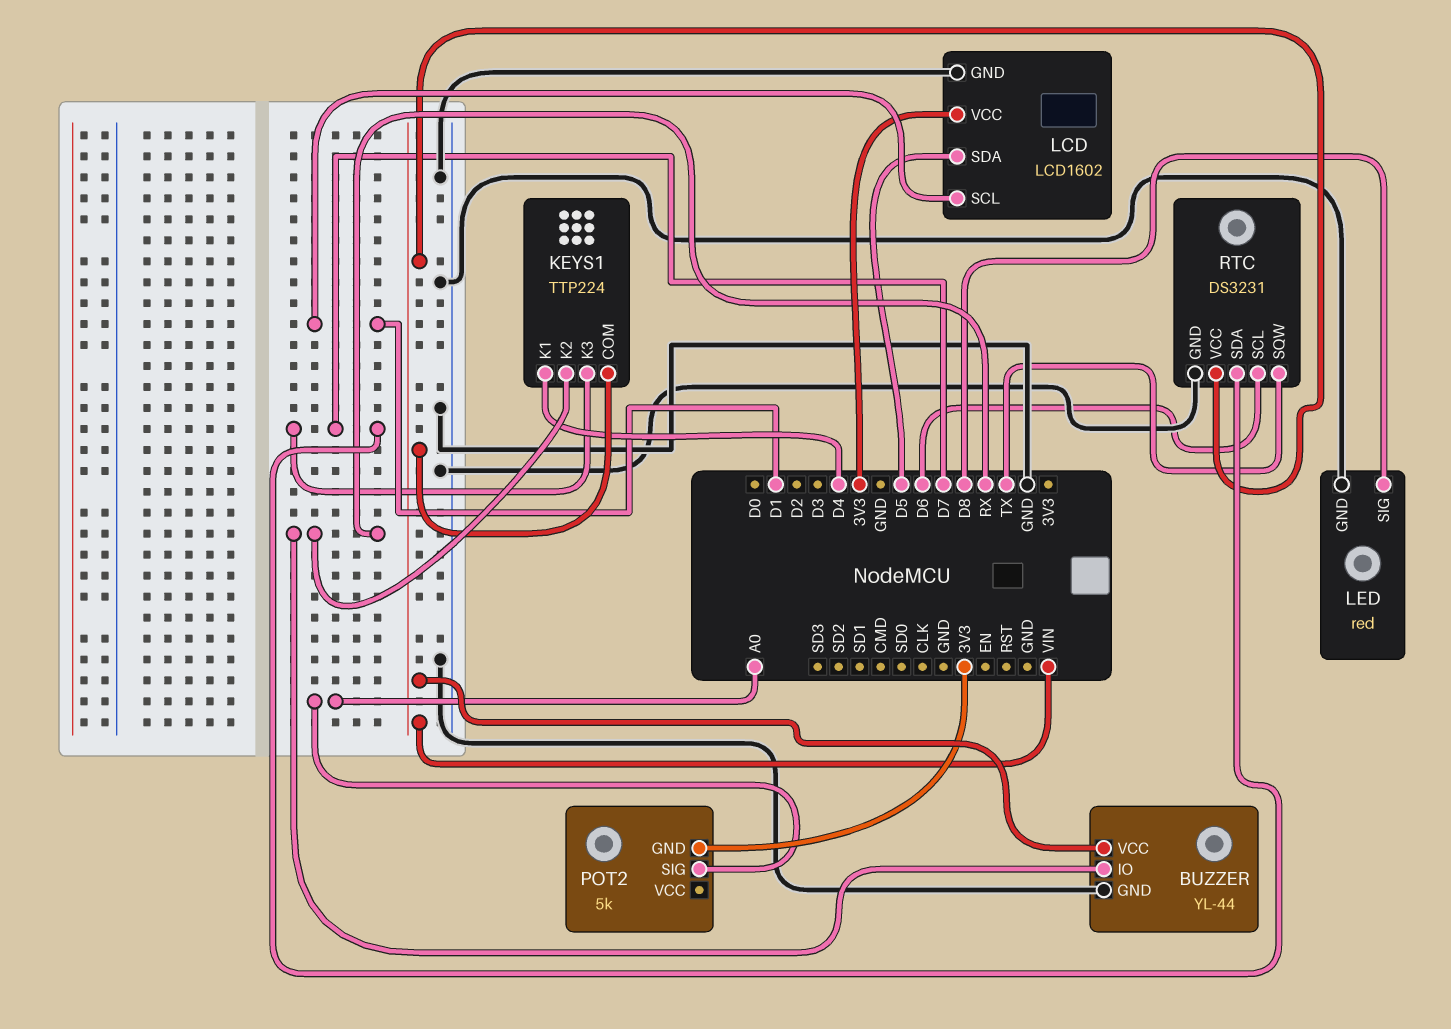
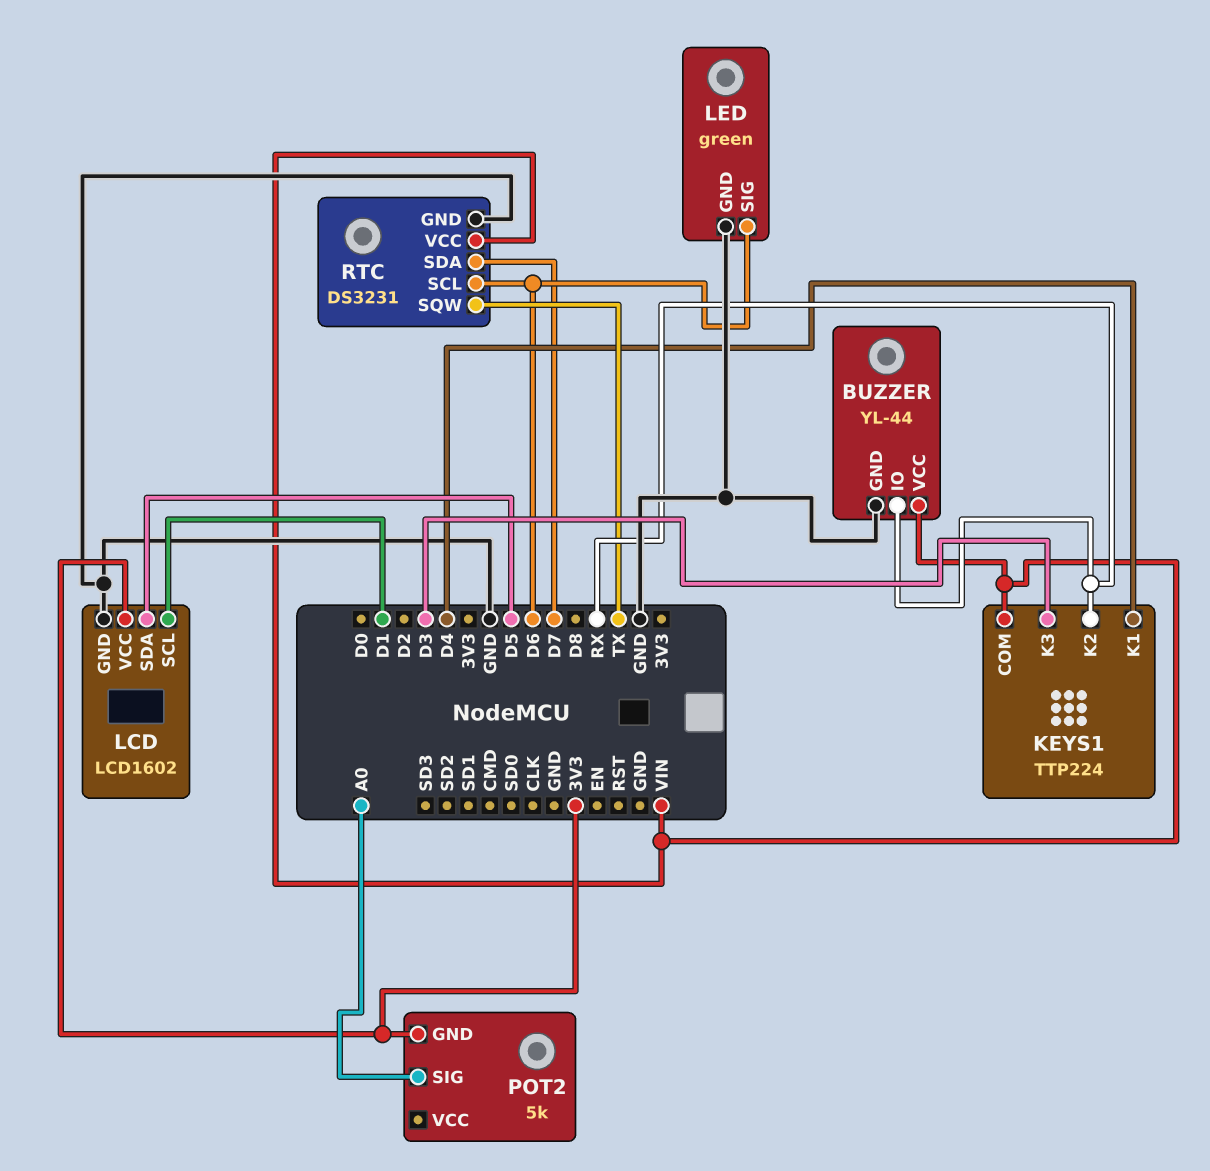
KEYS1 pin K3: D7 -> D3
LED: red -> green
LED pin SIG: D8 -> D6

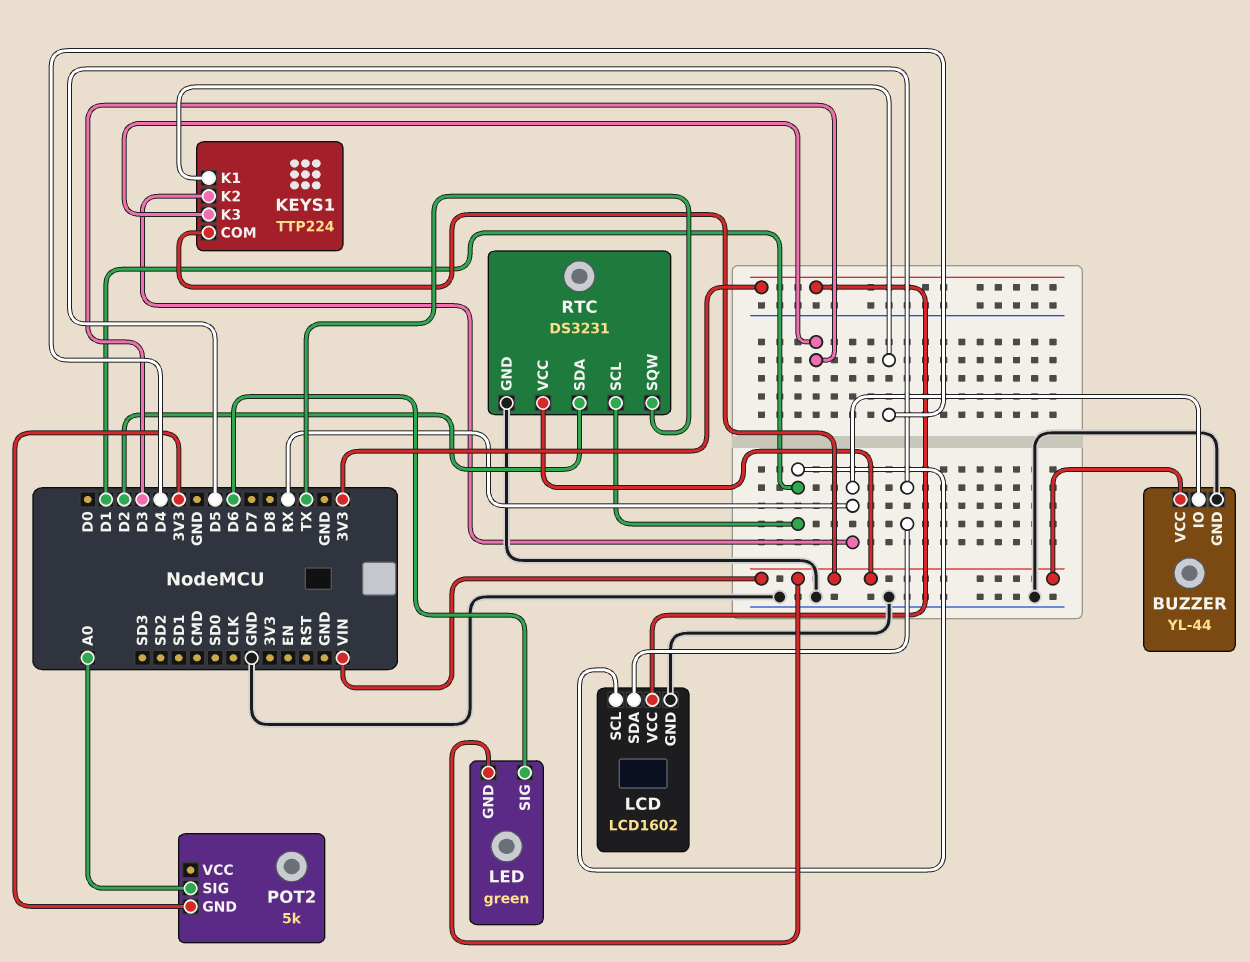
LED pin GND: GND -> VIN
RTC pin SCL: D6 -> D1
RTC pin SDA: D7 -> D2

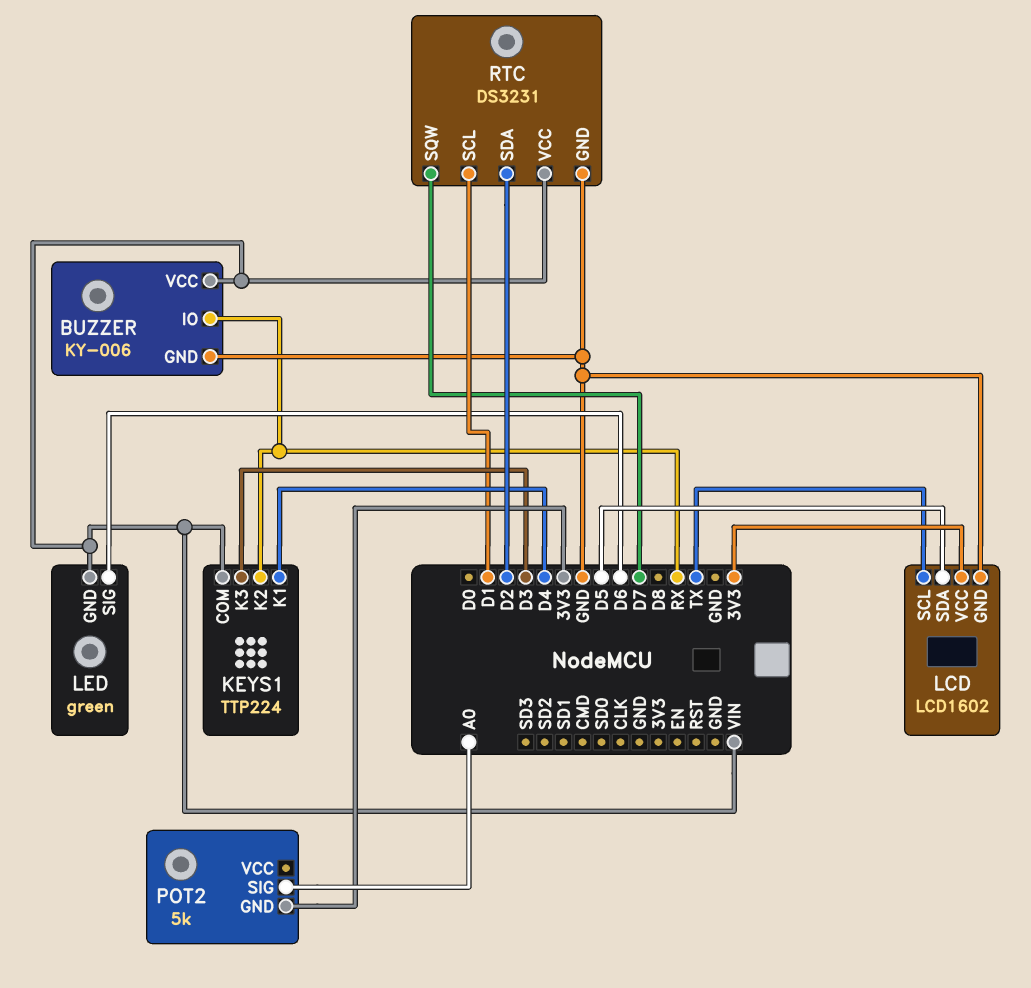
BUZZER: YL-44 -> KY-006
LCD pin SCL: D1 -> TX
RTC pin SQW: TX -> D7

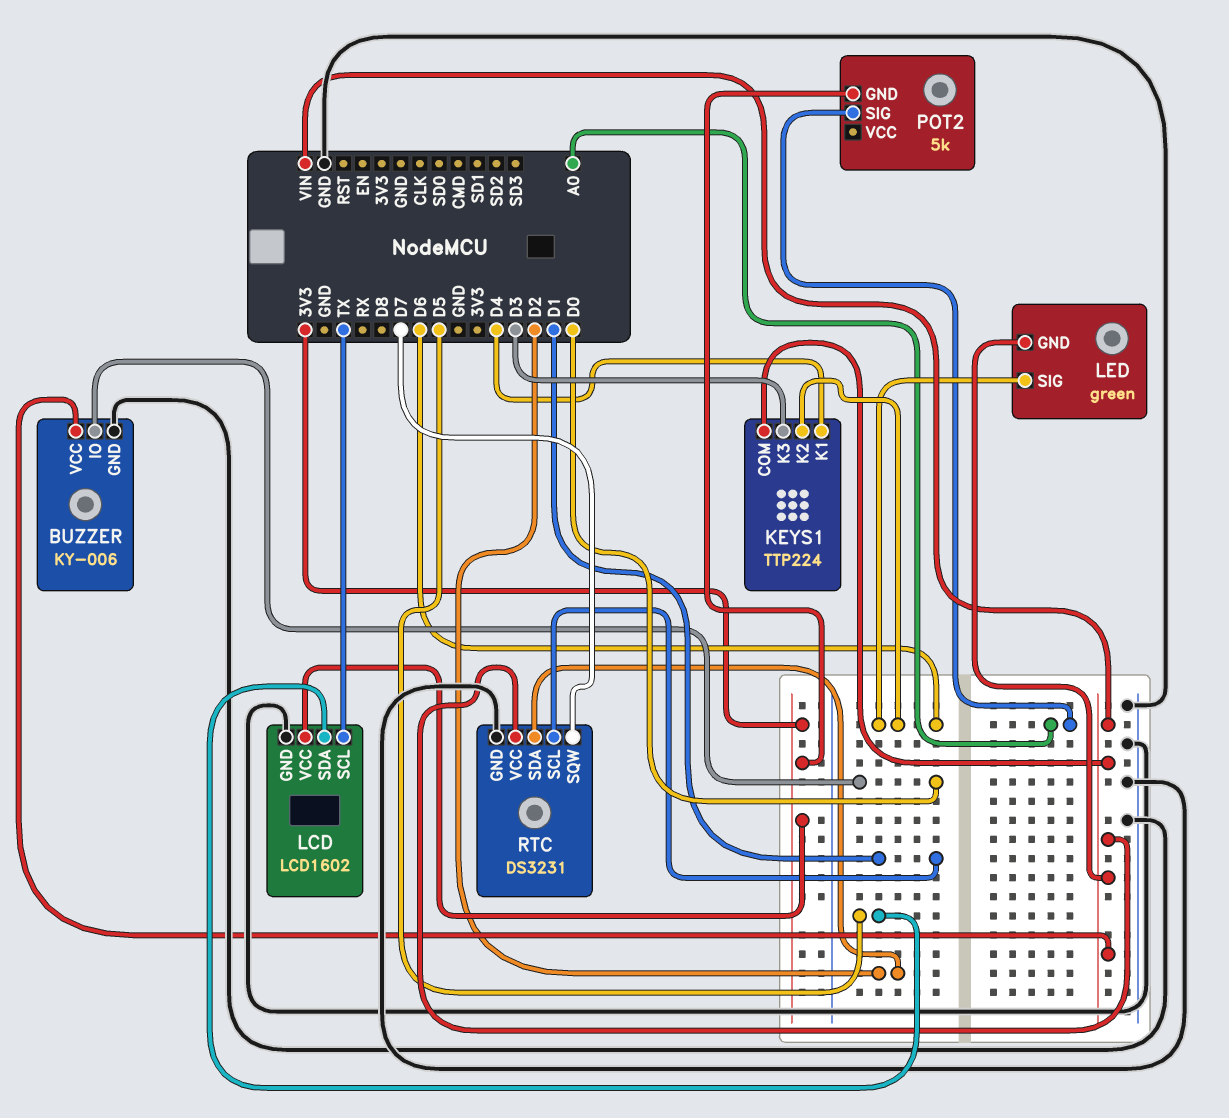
BUZZER pin IO: RX -> D0
KEYS1 pin K2: RX -> D6

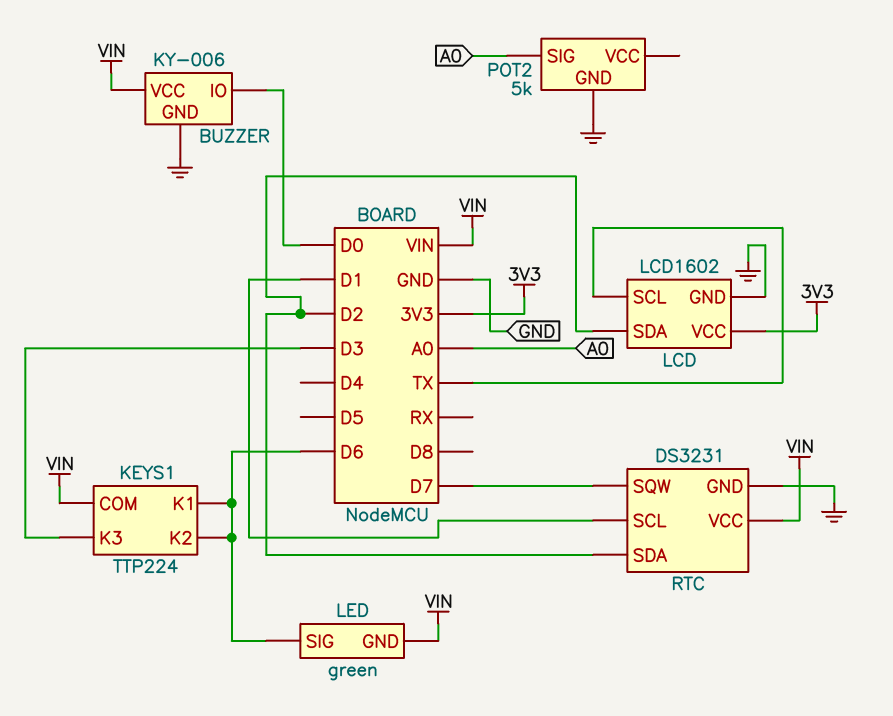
KEYS1 pin K1: D4 -> D6
LCD pin SDA: D5 -> D2
POT2 pin GND: 3V3 -> GND

